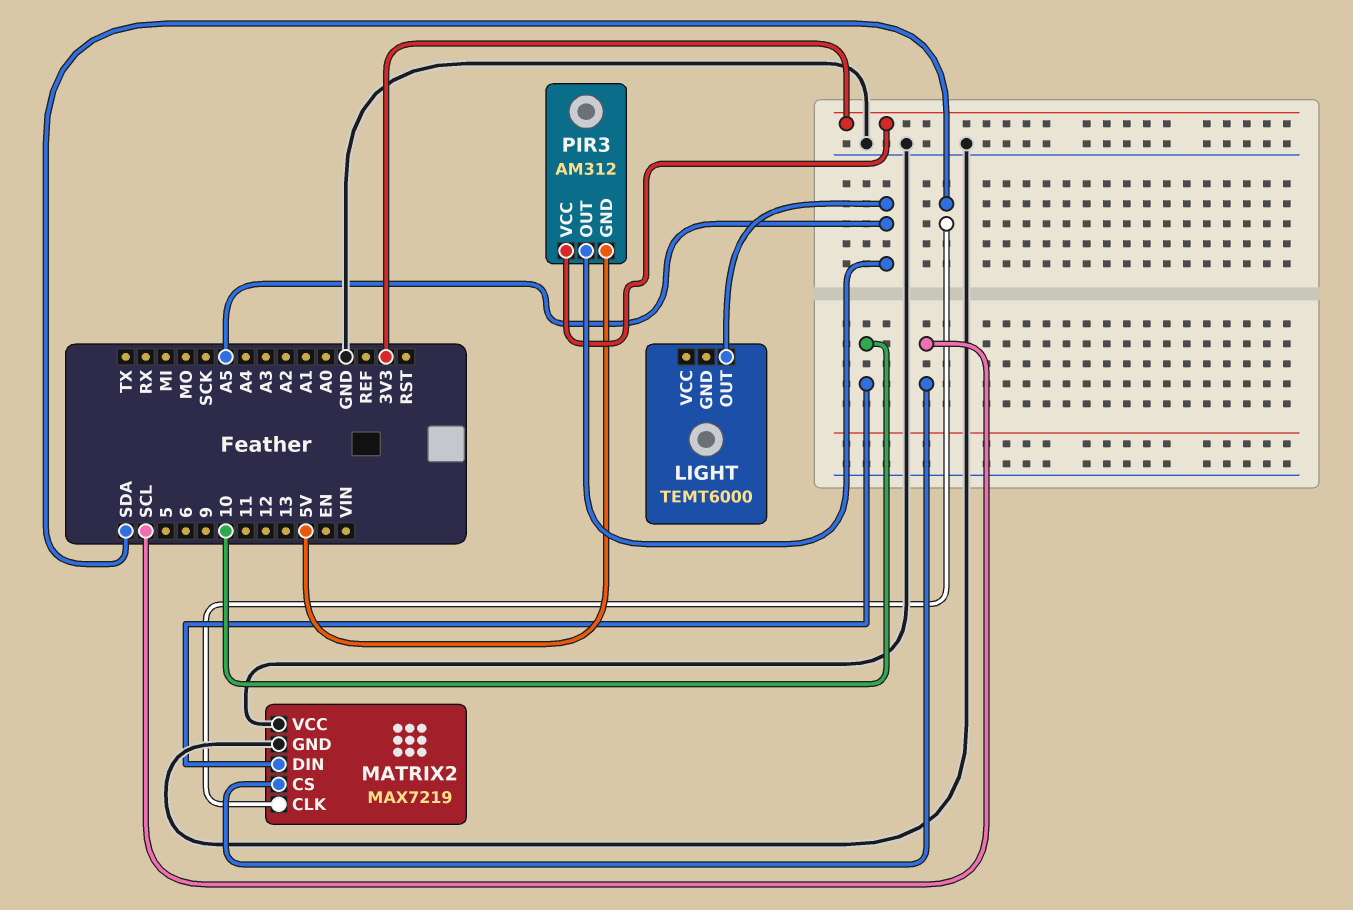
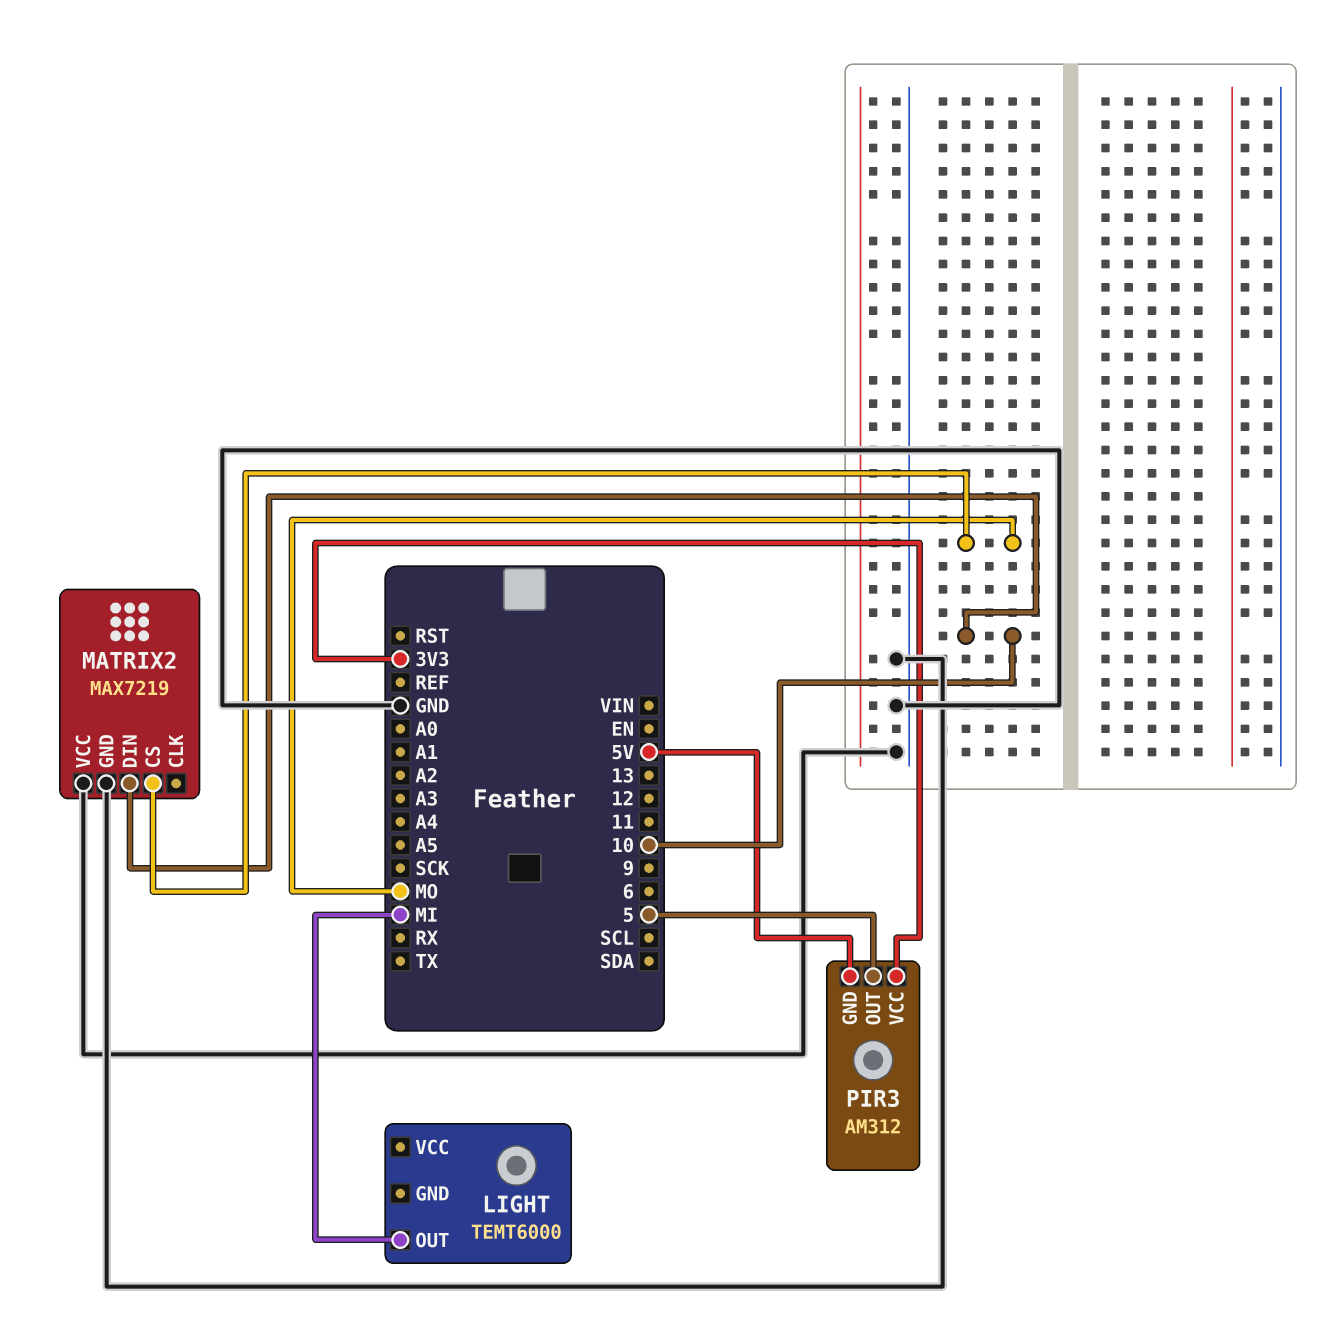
LIGHT pin OUT: A5 -> MI
MATRIX2 pin CLK: SDA -> none
MATRIX2 pin CS: SCL -> MO
PIR3 pin OUT: A5 -> 5

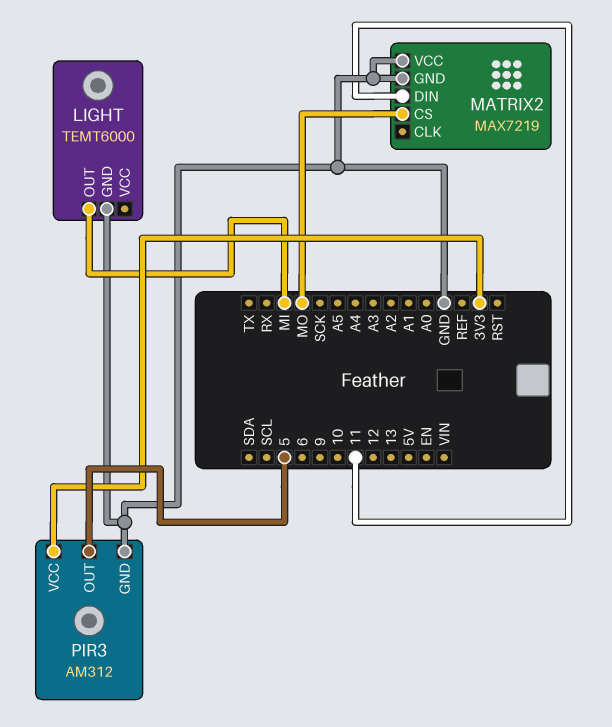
LIGHT pin GND: none -> GND
MATRIX2 pin DIN: 10 -> 11
PIR3 pin GND: 5V -> GND

